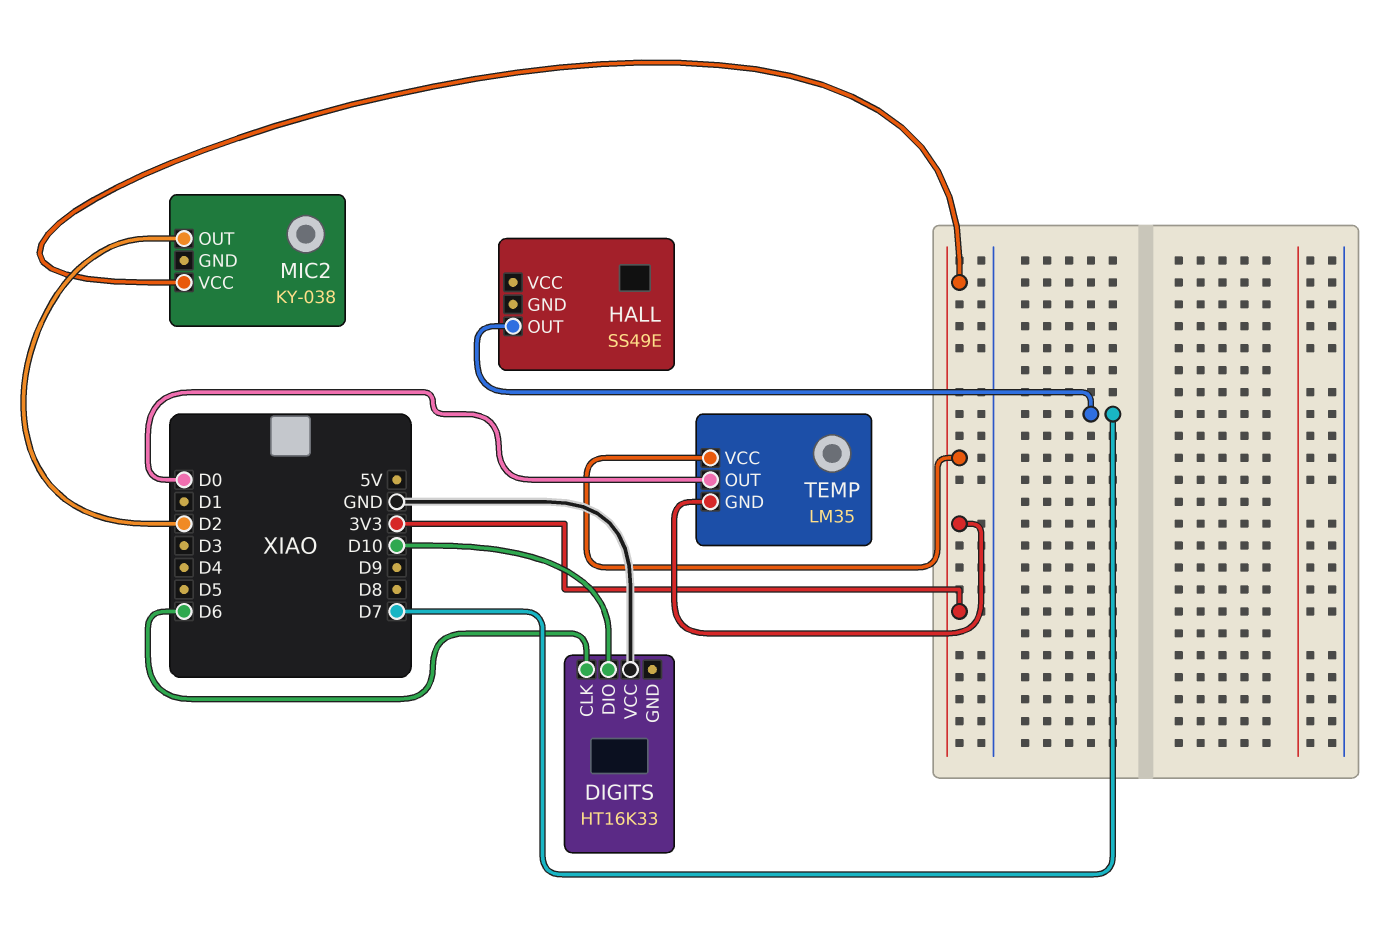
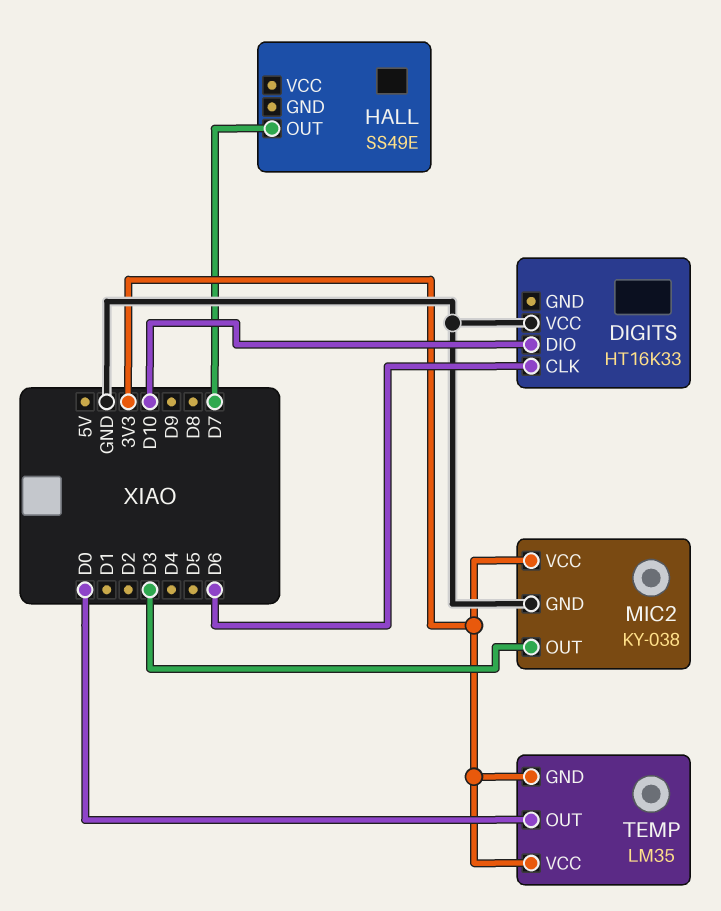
MIC2 pin GND: none -> GND
MIC2 pin OUT: D2 -> D3

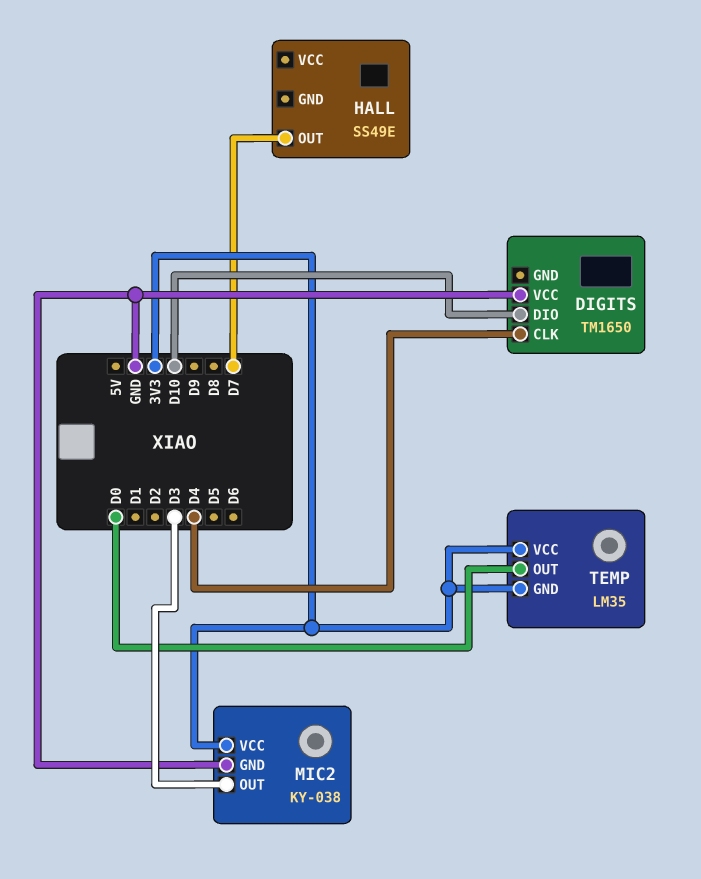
DIGITS: HT16K33 -> TM1650
DIGITS pin CLK: D6 -> D4

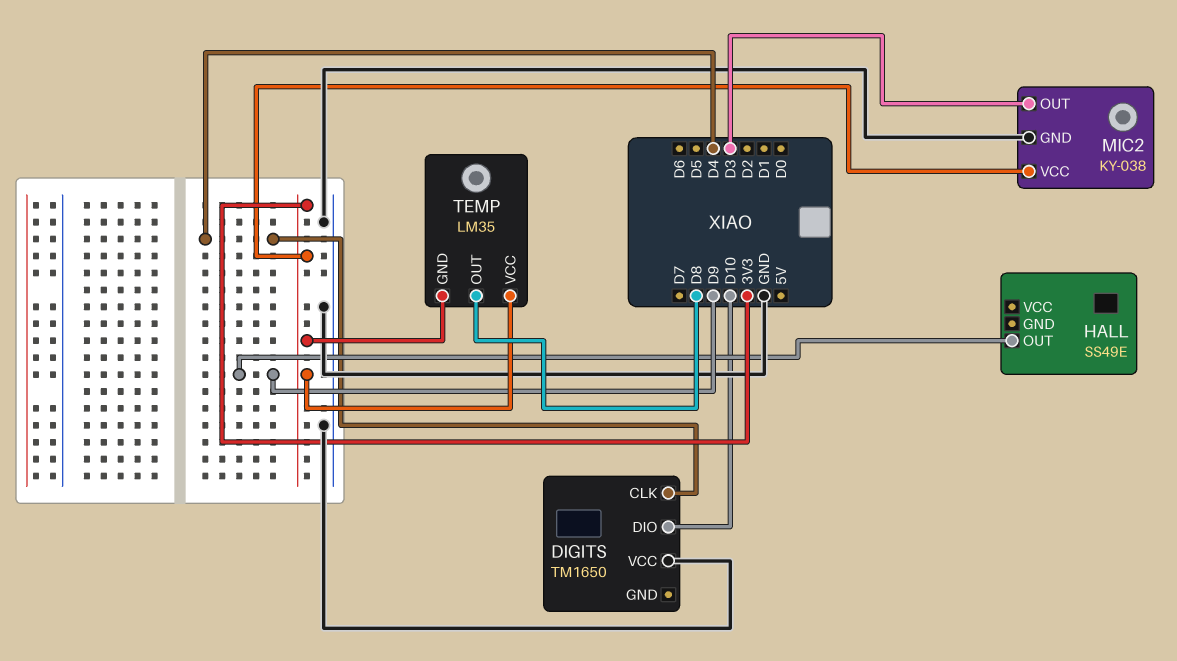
HALL pin OUT: D7 -> D9
TEMP pin OUT: D0 -> D8

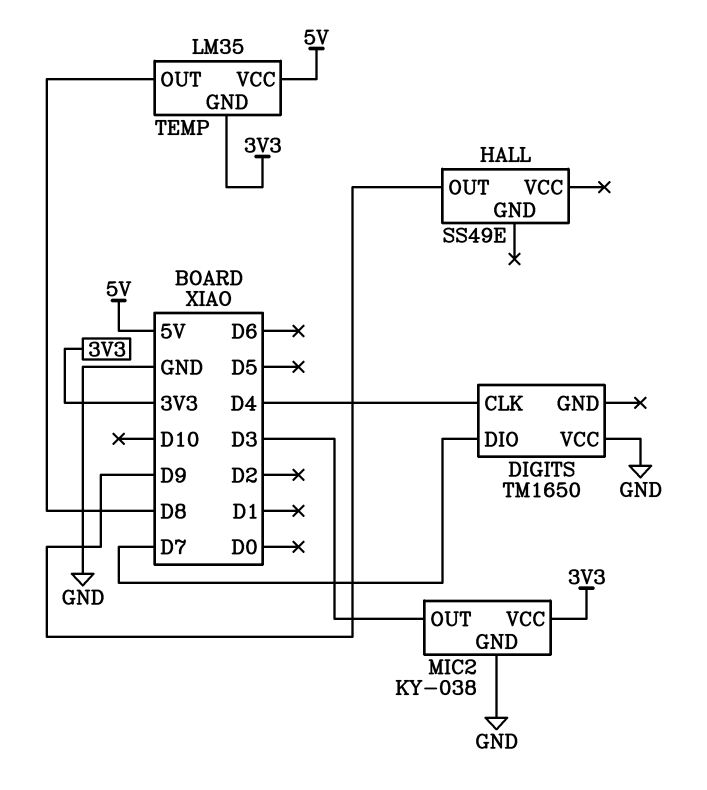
DIGITS pin DIO: D10 -> D7
TEMP pin VCC: 3V3 -> 5V

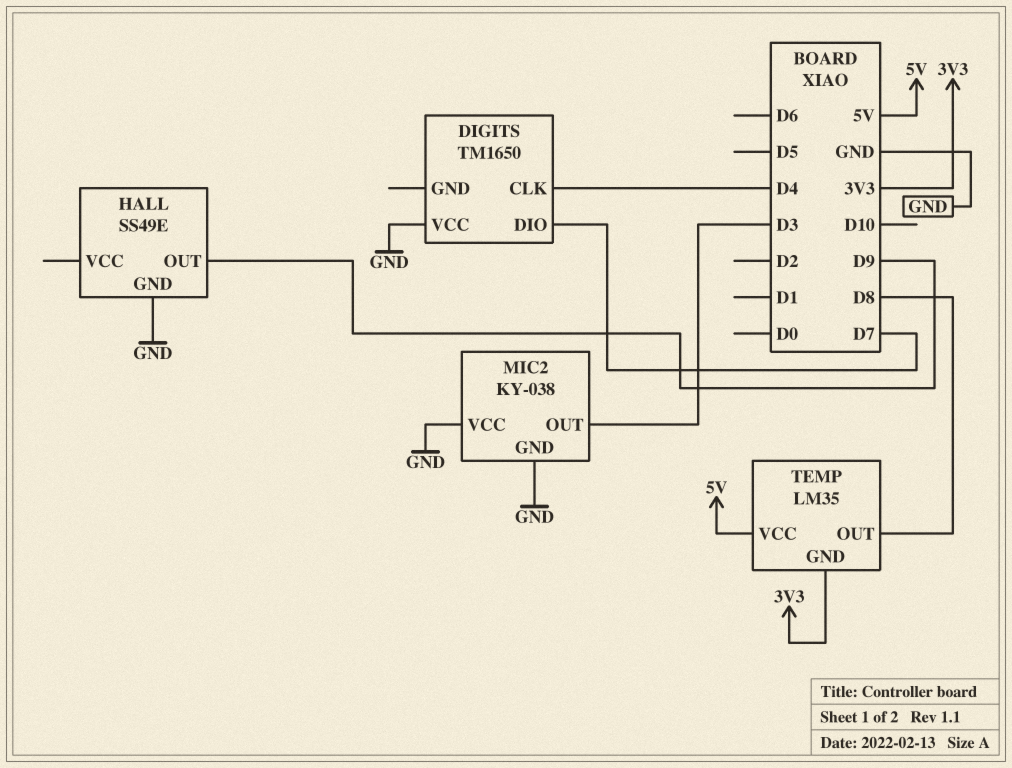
HALL pin GND: none -> GND
MIC2 pin VCC: 3V3 -> GND

